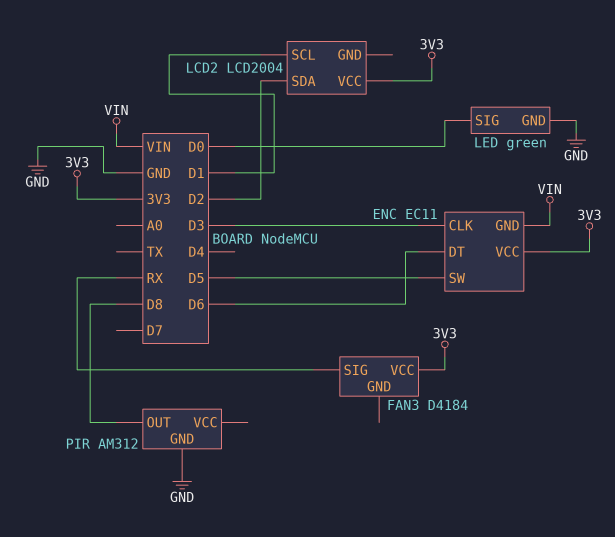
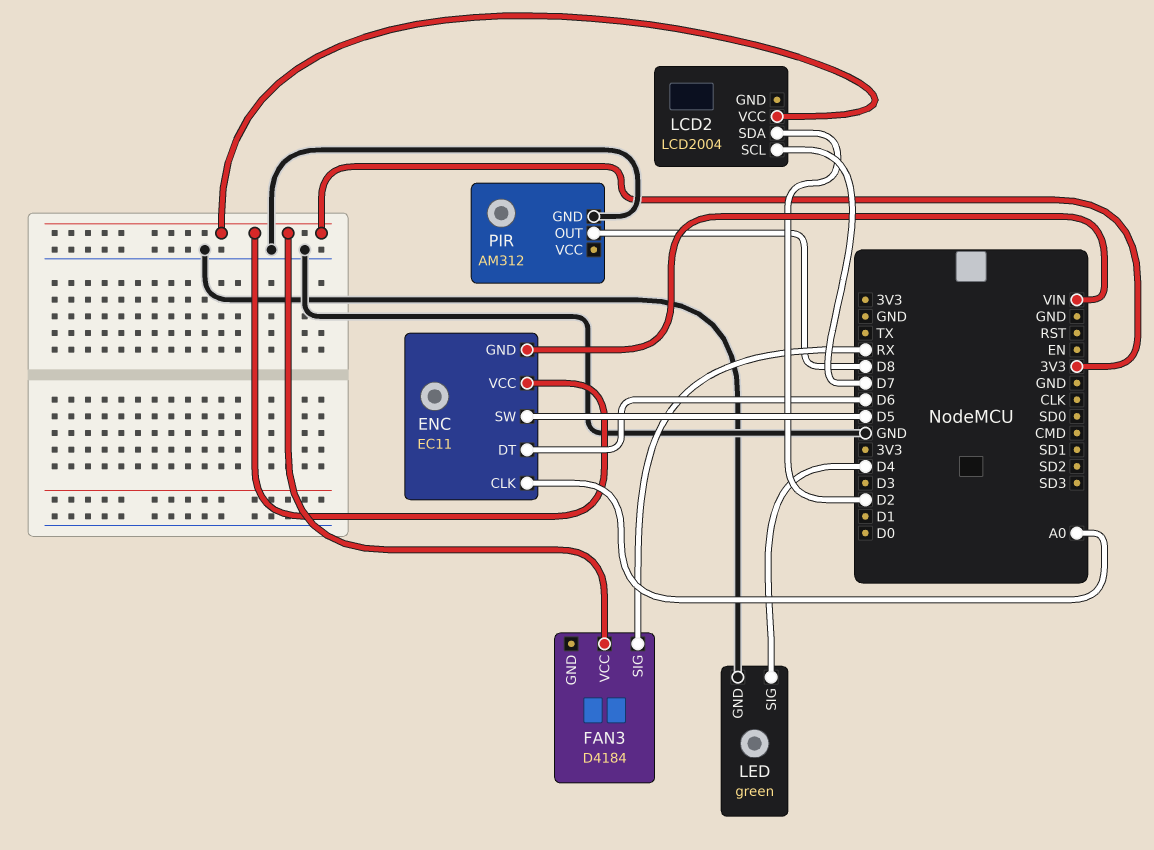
ENC pin CLK: D3 -> A0
LCD2 pin SCL: D1 -> D7
LED pin SIG: D0 -> D4

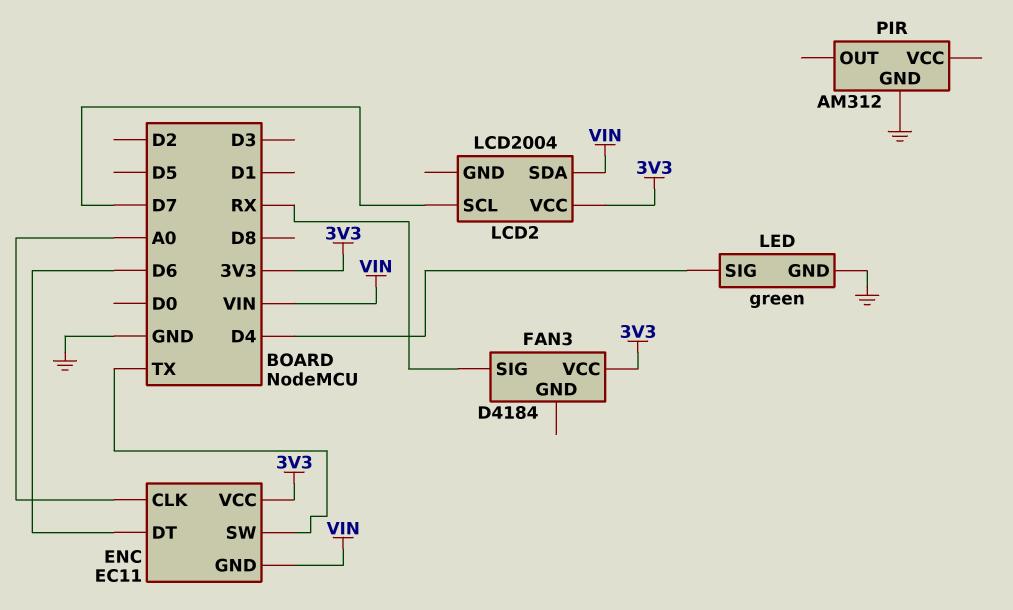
ENC pin SW: D5 -> TX
LCD2 pin SDA: D2 -> VIN
PIR pin OUT: D8 -> none

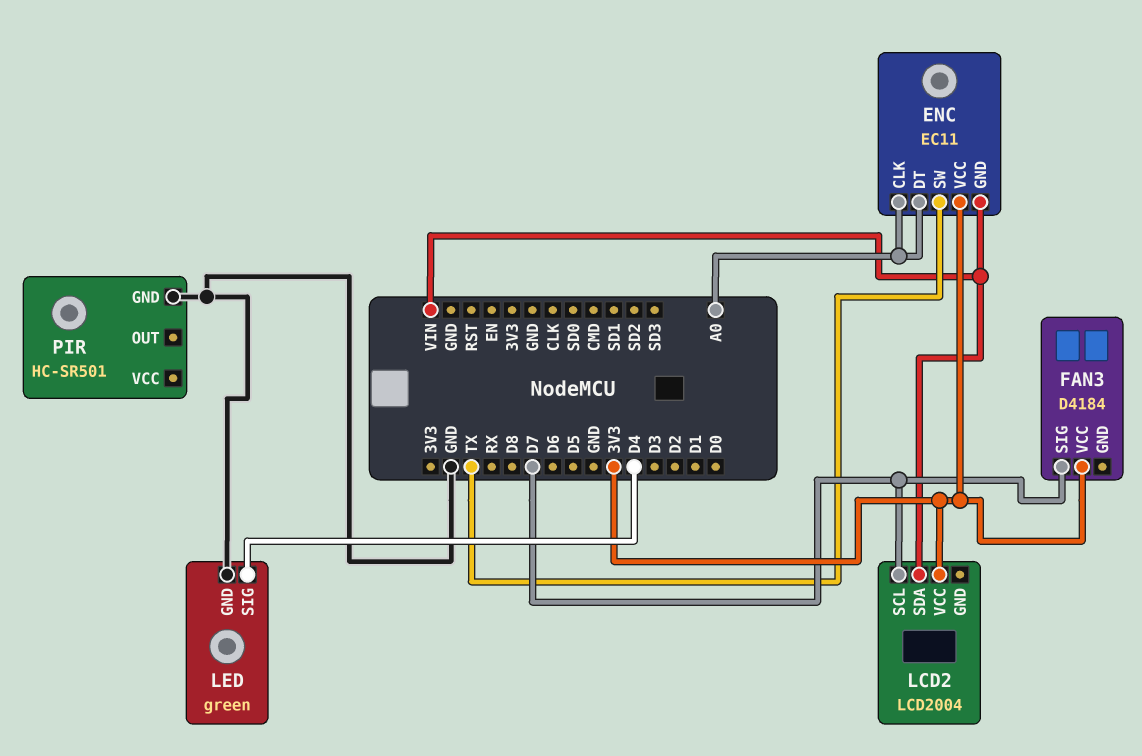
ENC pin DT: D6 -> A0
FAN3 pin SIG: RX -> D7
PIR: AM312 -> HC-SR501

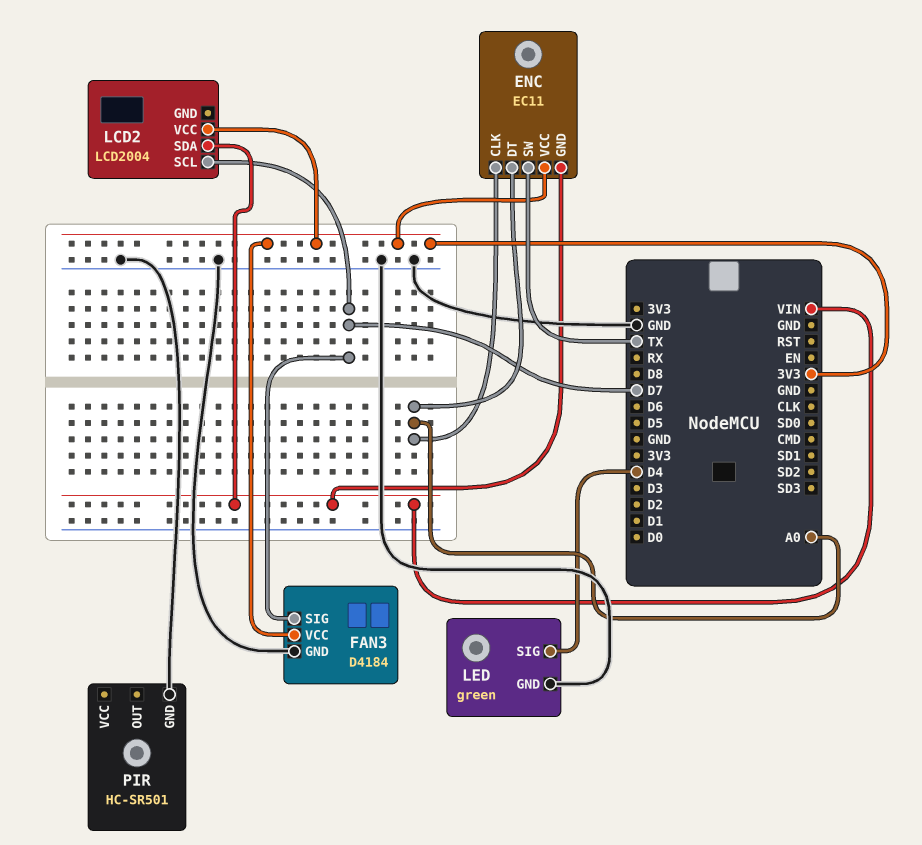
FAN3 pin GND: none -> GND

